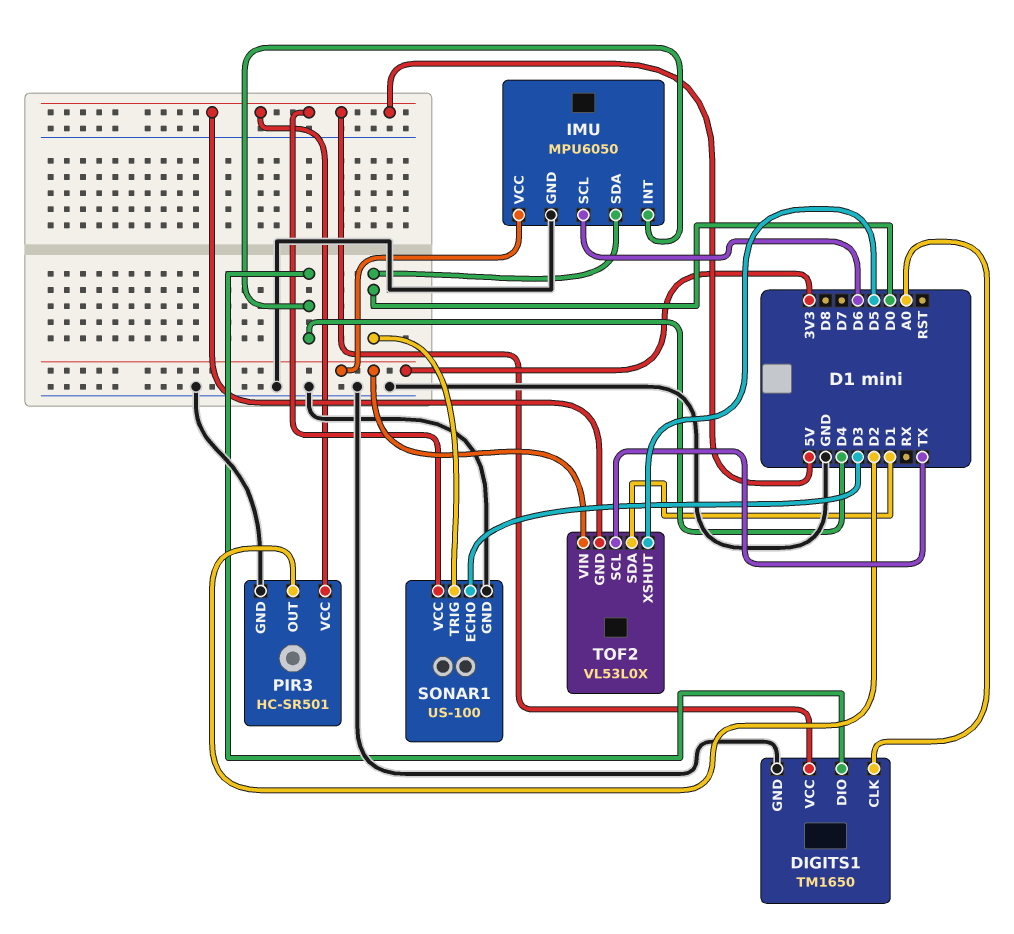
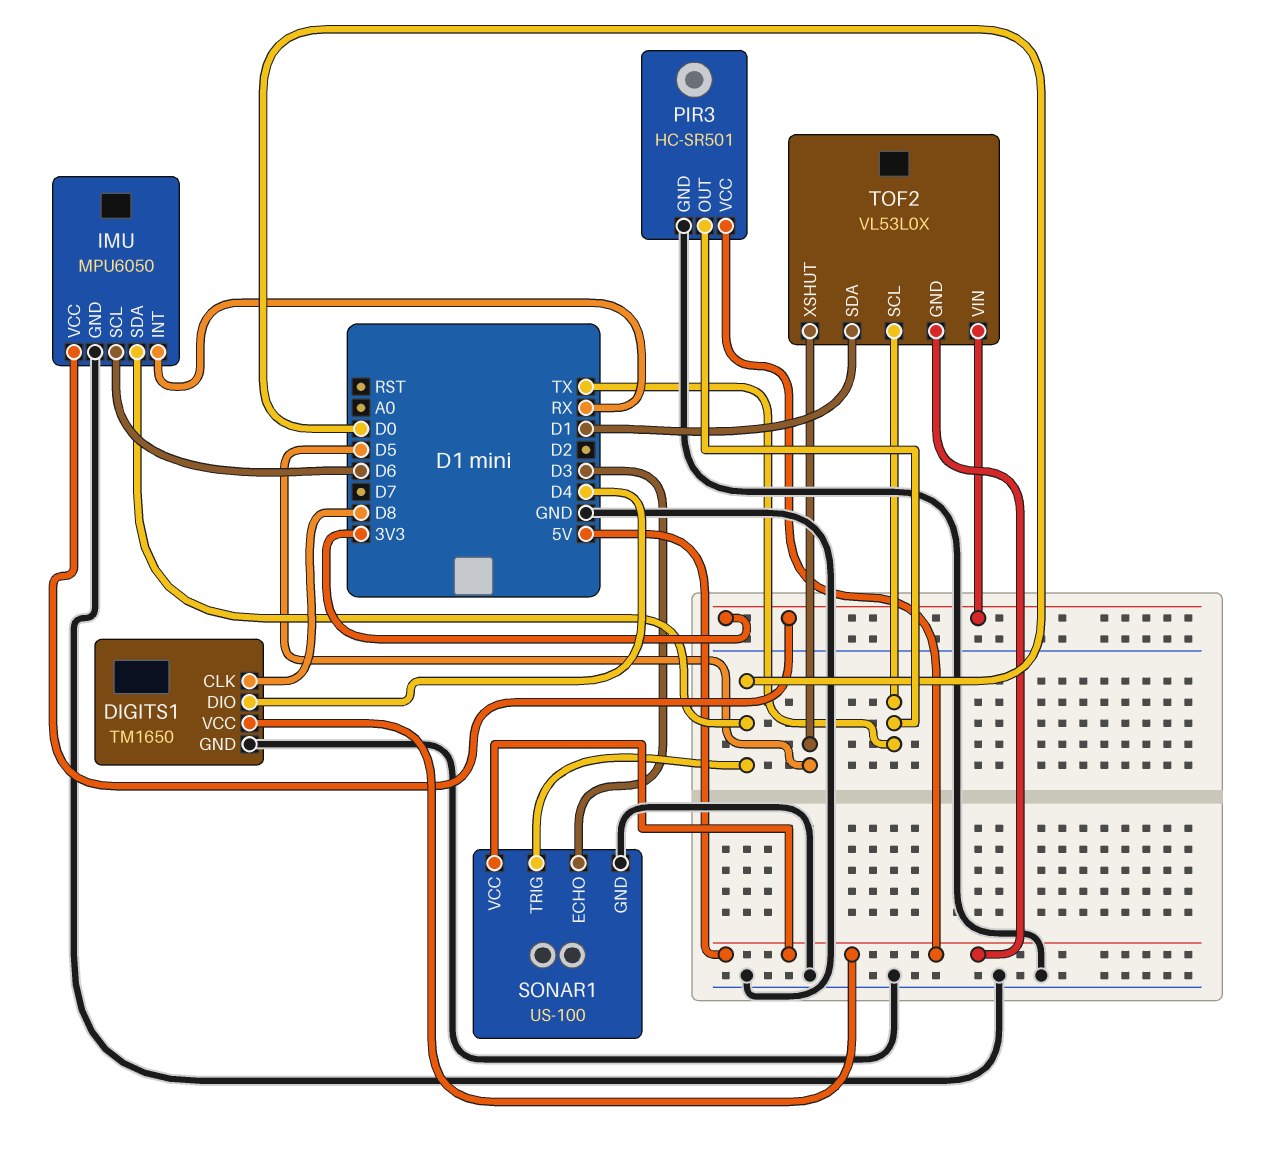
DIGITS1 pin CLK: A0 -> D8
IMU pin INT: D4 -> RX
PIR3 pin OUT: D2 -> TX

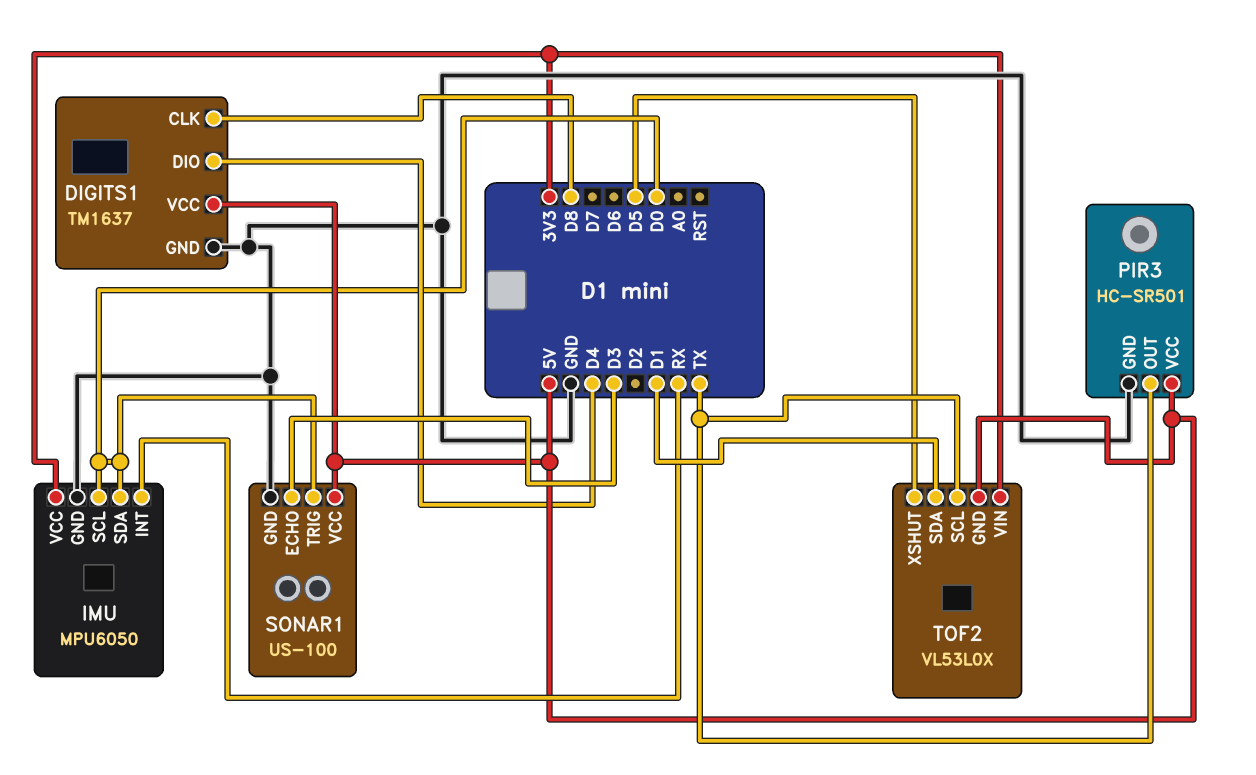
DIGITS1: TM1650 -> TM1637
IMU pin SCL: D6 -> D0

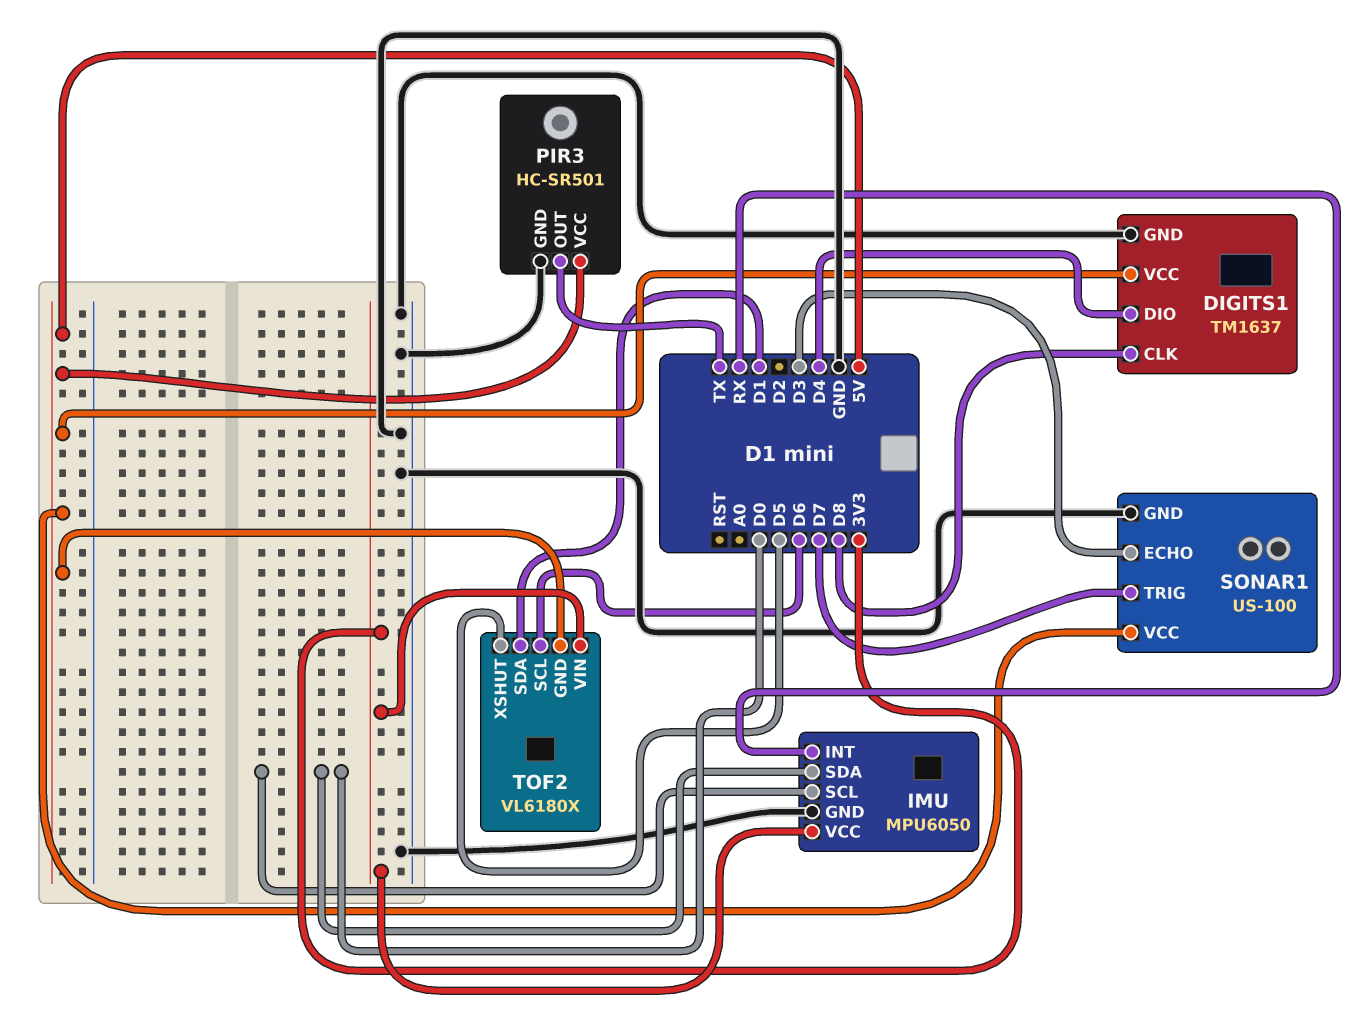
SONAR1 pin TRIG: D0 -> D7
TOF2: VL53L0X -> VL6180X
TOF2 pin SCL: TX -> D6

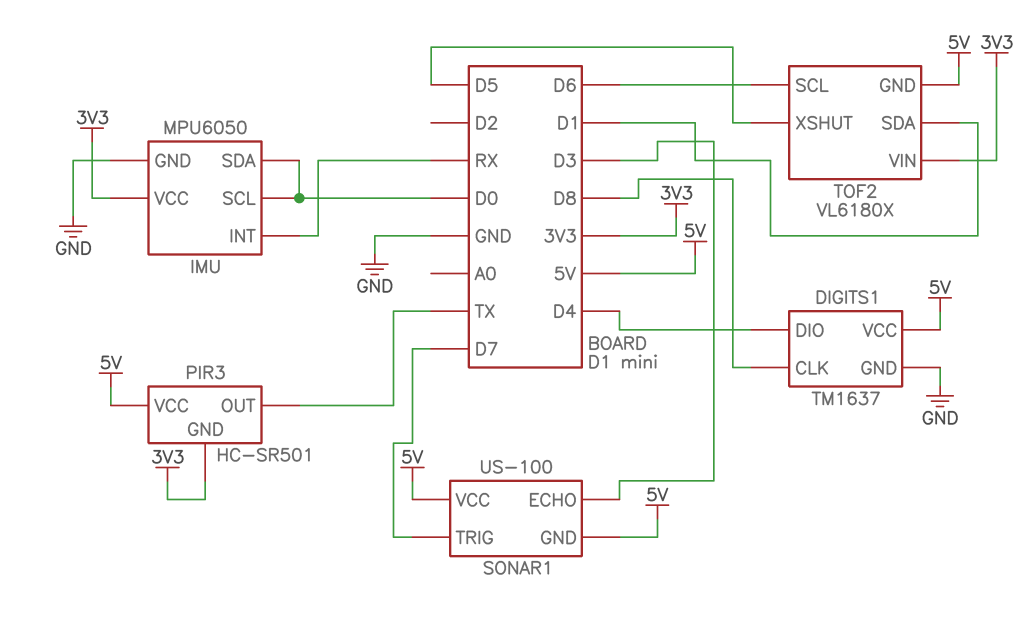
PIR3 pin GND: GND -> 3V3
SONAR1 pin GND: GND -> 5V

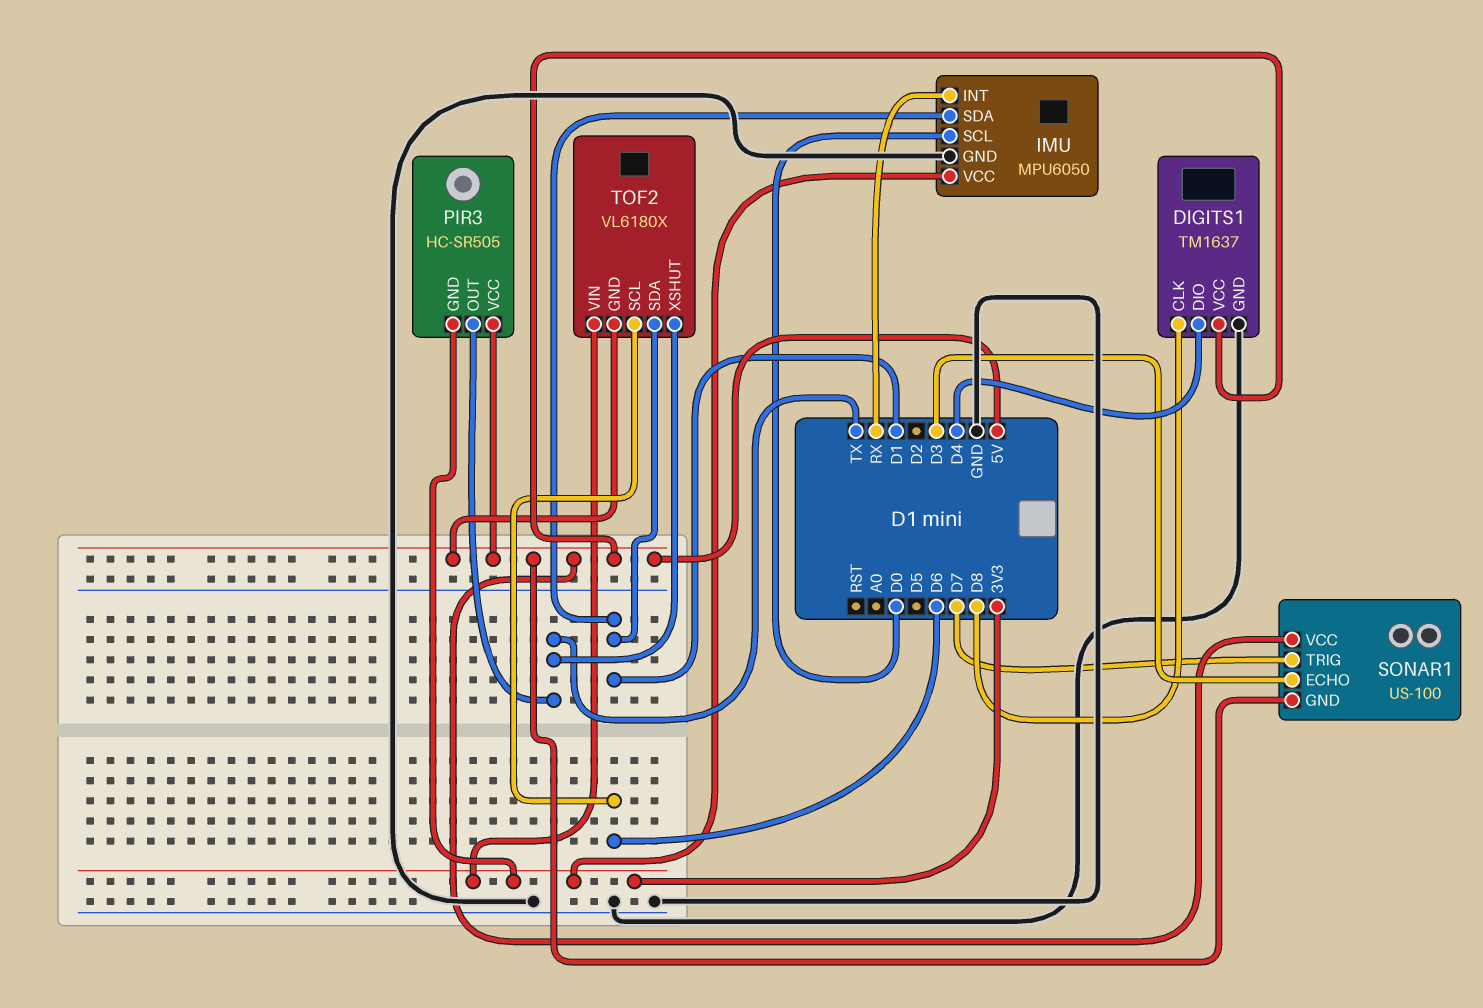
IMU pin SDA: D0 -> D1
PIR3: HC-SR501 -> HC-SR505
TOF2 pin XSHUT: D5 -> TX

